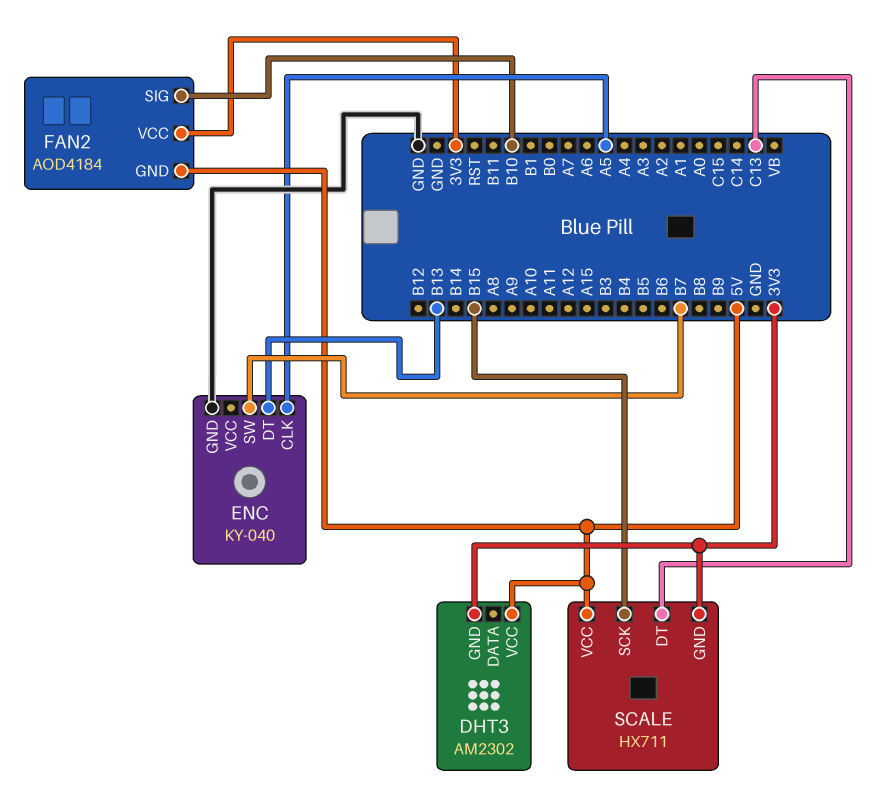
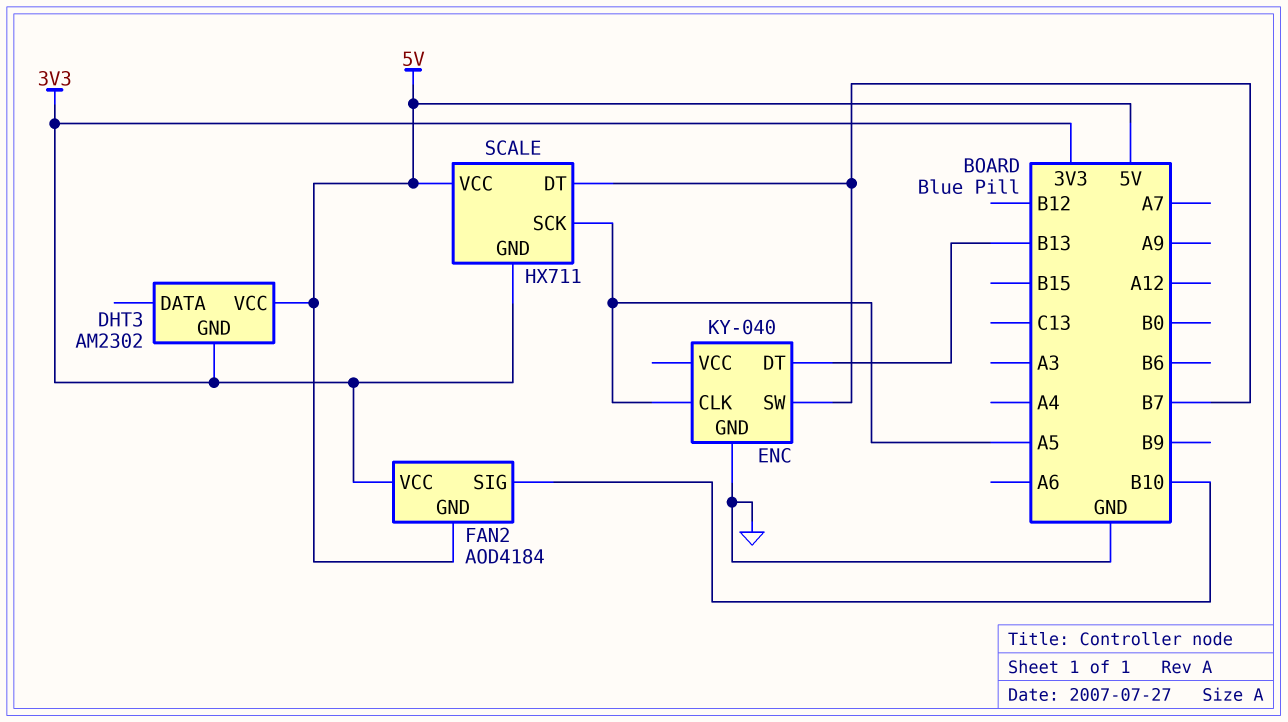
SCALE pin DT: C13 -> B7
SCALE pin SCK: B15 -> A5

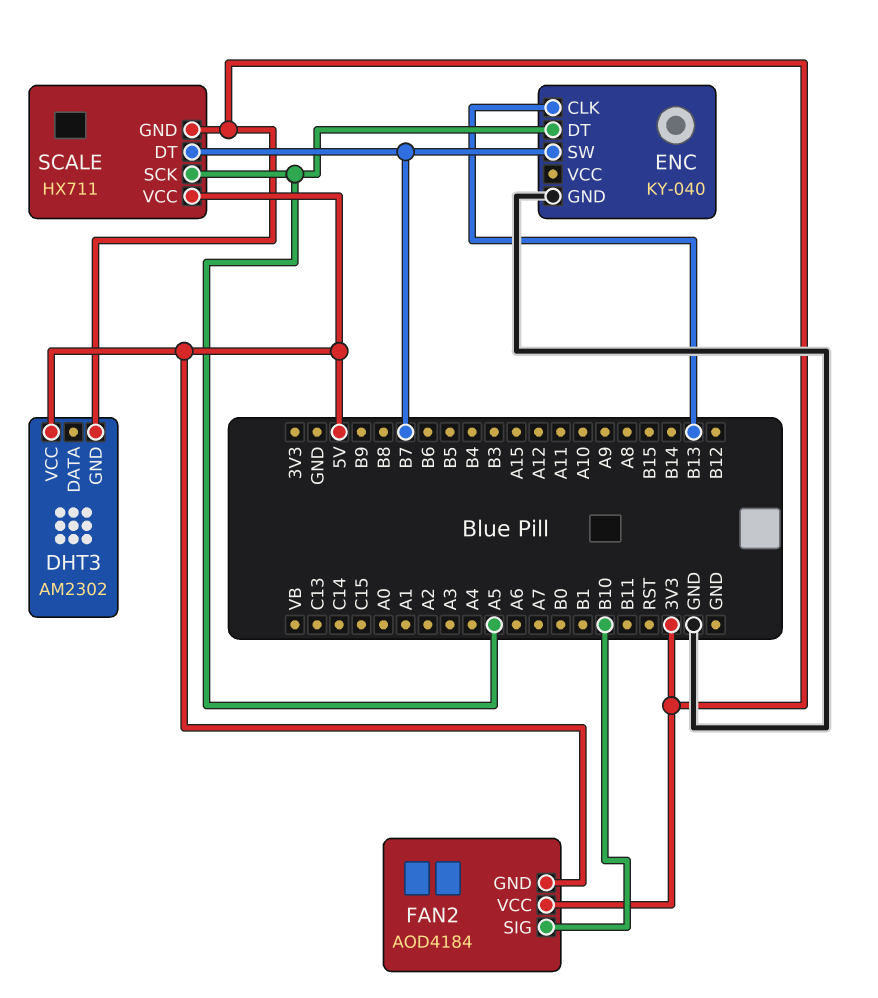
ENC pin CLK: A5 -> B13
ENC pin DT: B13 -> A5

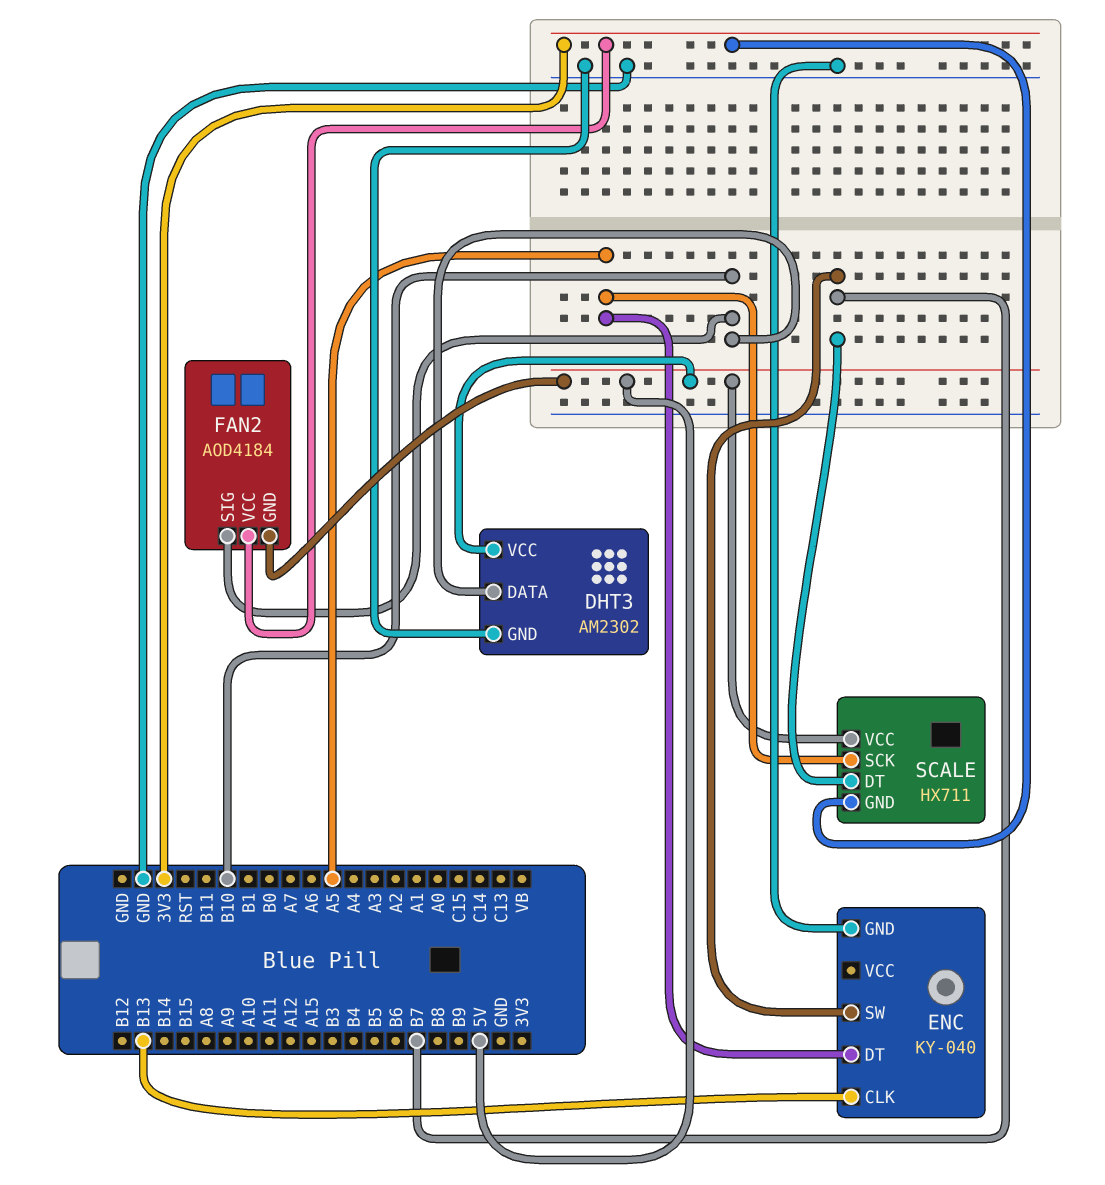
DHT3 pin DATA: none -> B10
DHT3 pin GND: 3V3 -> GND

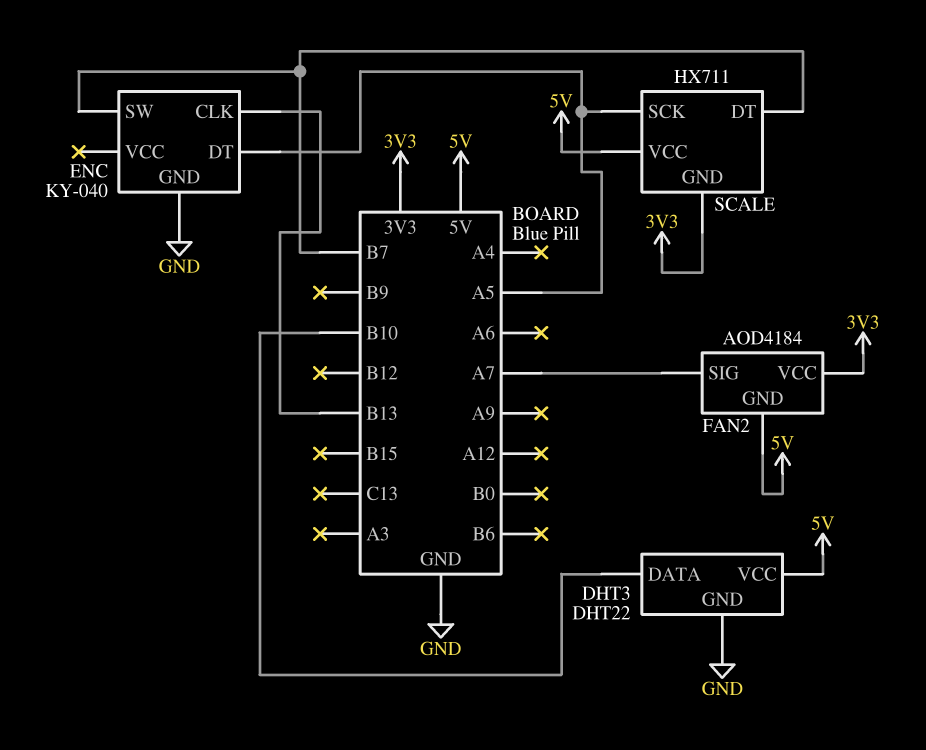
DHT3: AM2302 -> DHT22
FAN2 pin SIG: B10 -> A7

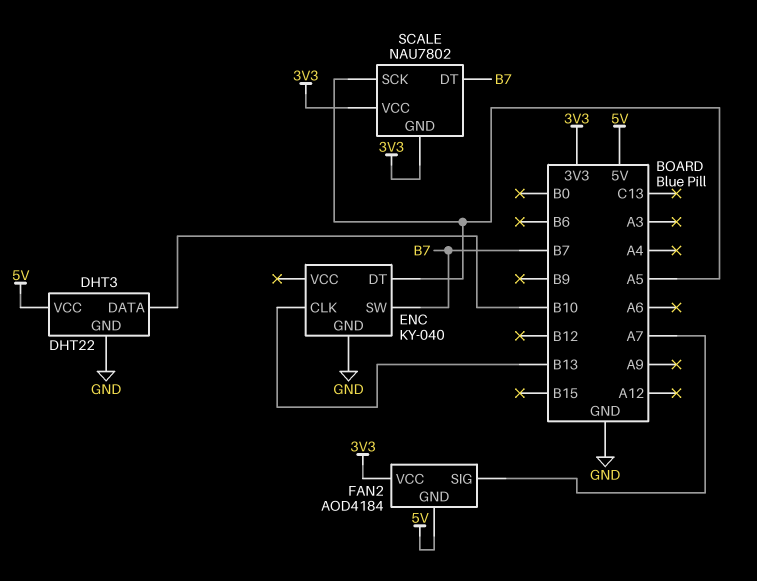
SCALE: HX711 -> NAU7802
SCALE pin VCC: 5V -> 3V3

